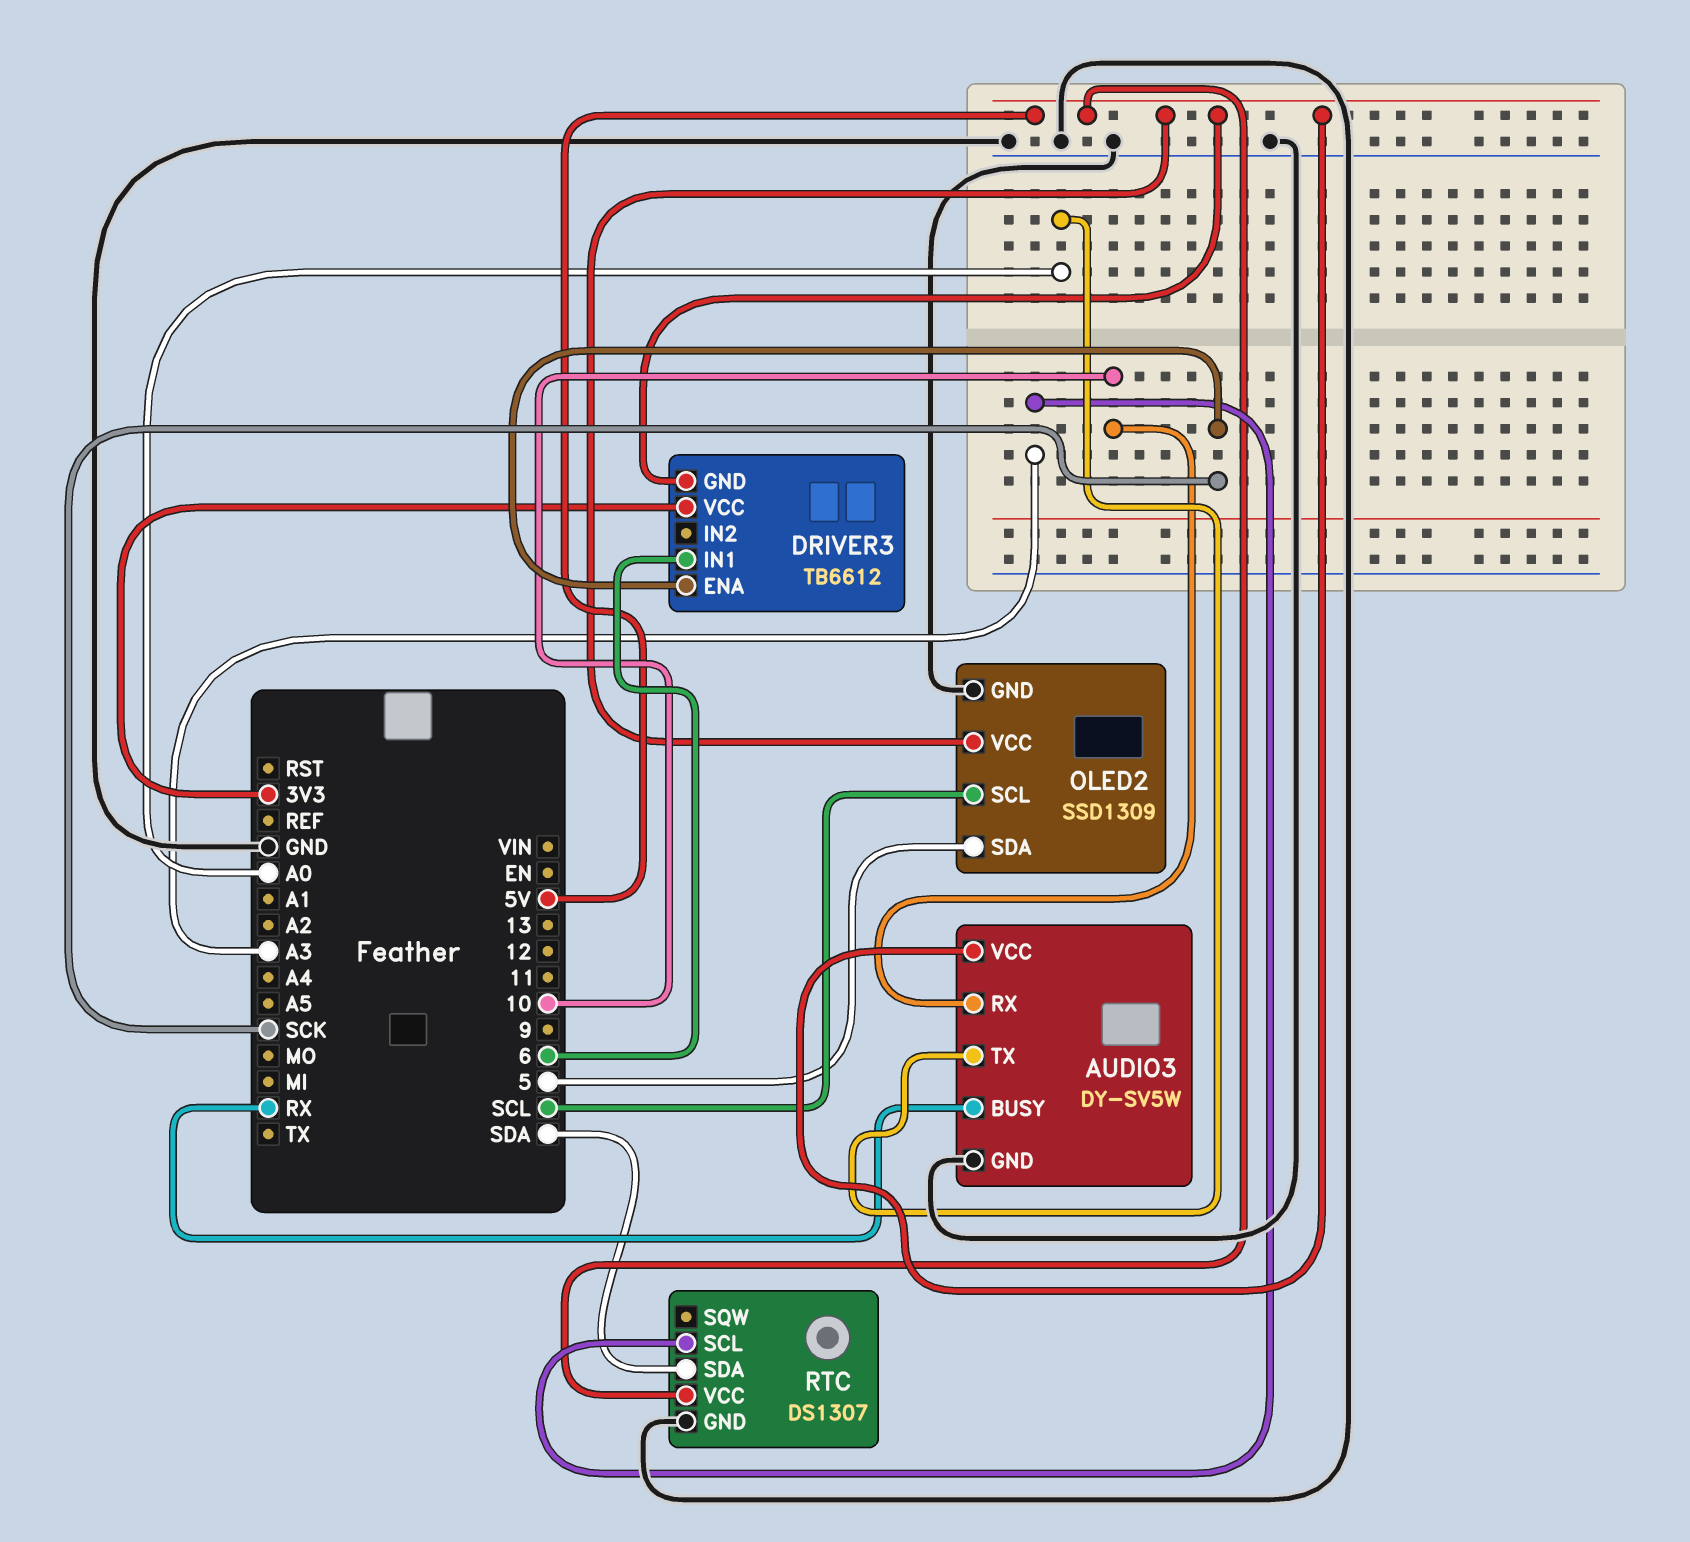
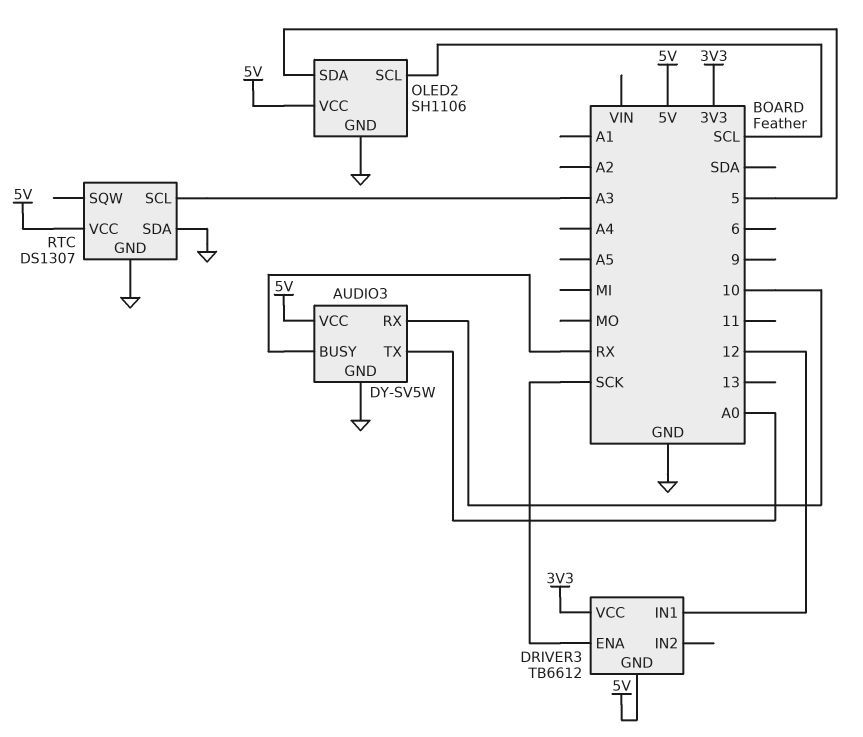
DRIVER3 pin IN1: 6 -> 12
OLED2: SSD1309 -> SH1106
RTC pin SDA: SDA -> GND

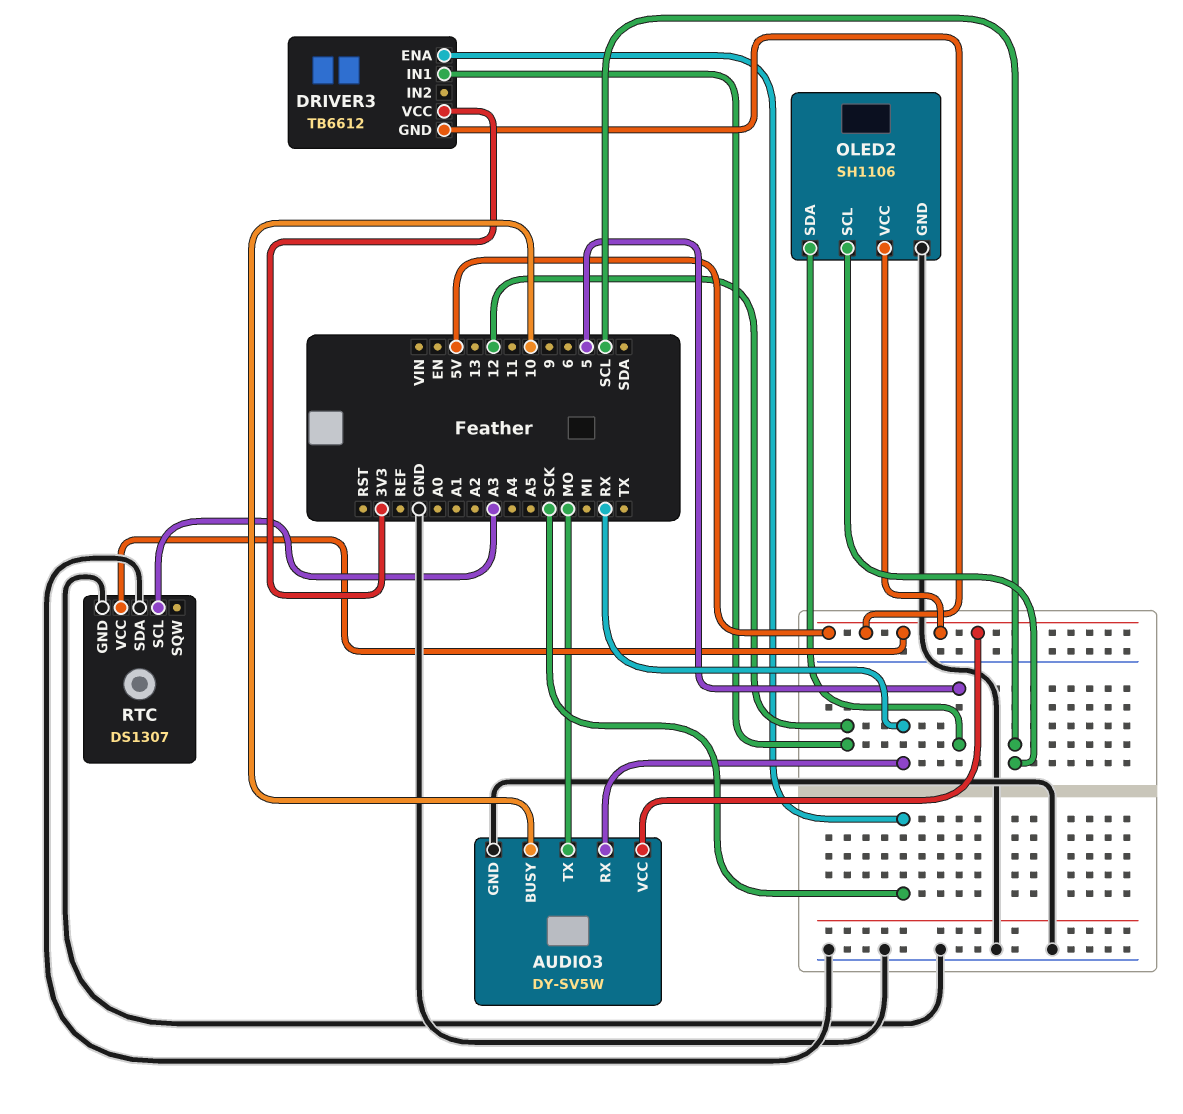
AUDIO3 pin BUSY: RX -> 10
AUDIO3 pin RX: 10 -> RX
AUDIO3 pin TX: A0 -> MO

